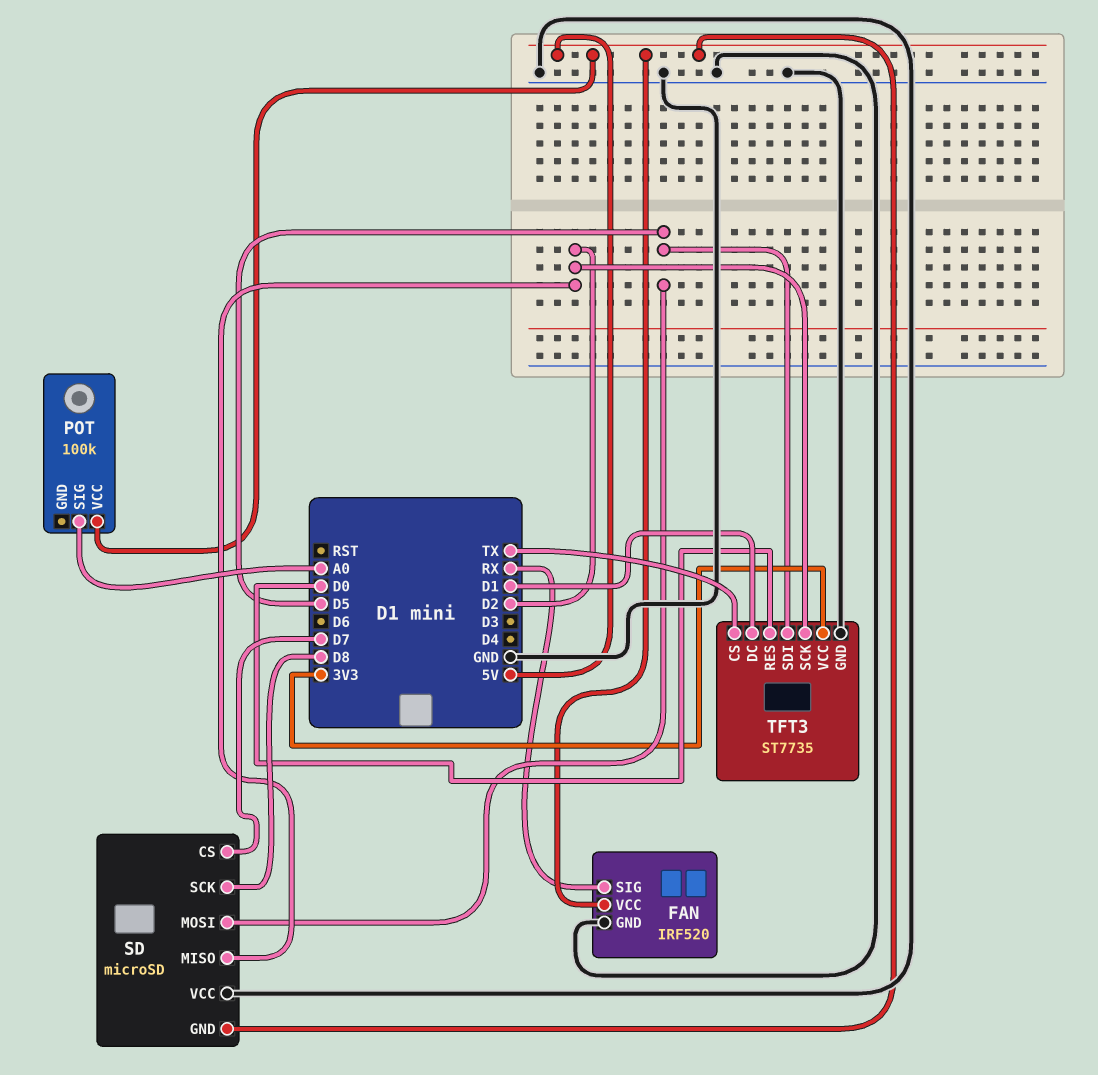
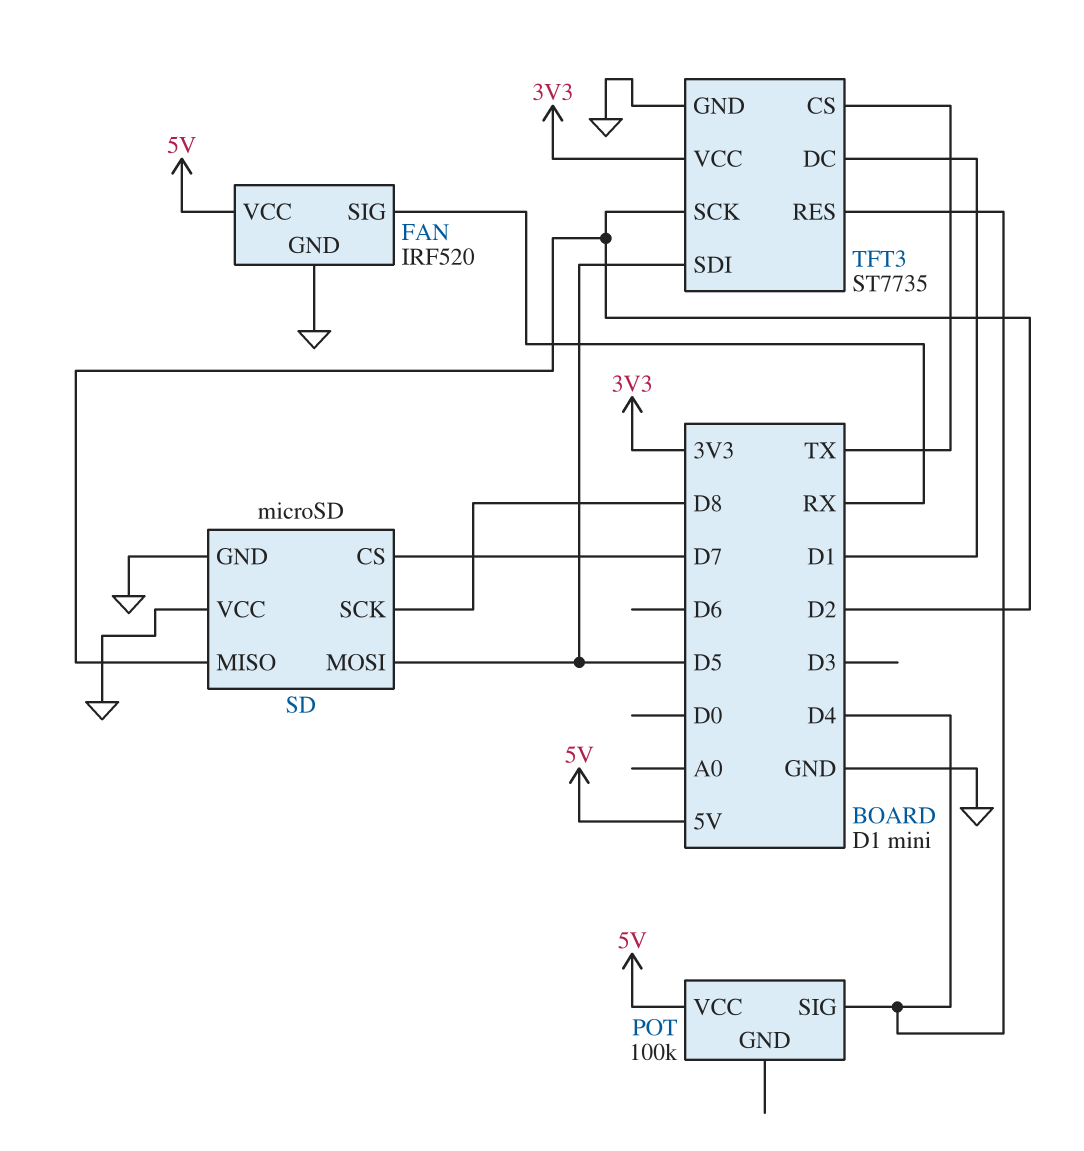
POT pin SIG: A0 -> D4
SD pin GND: 5V -> GND
TFT3 pin RES: D0 -> D4

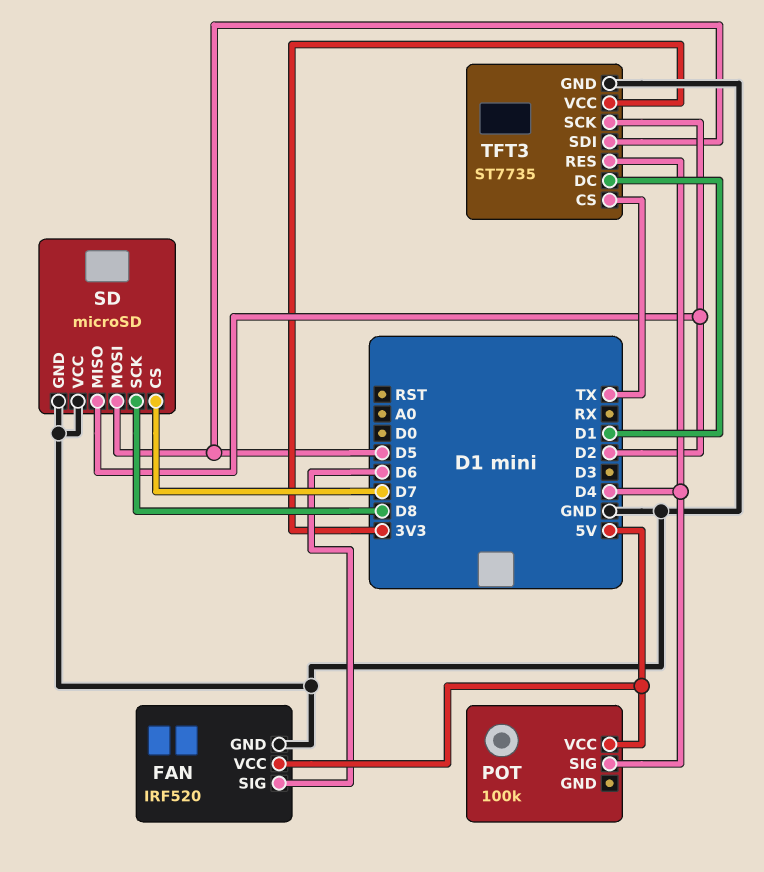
FAN pin SIG: RX -> D6

